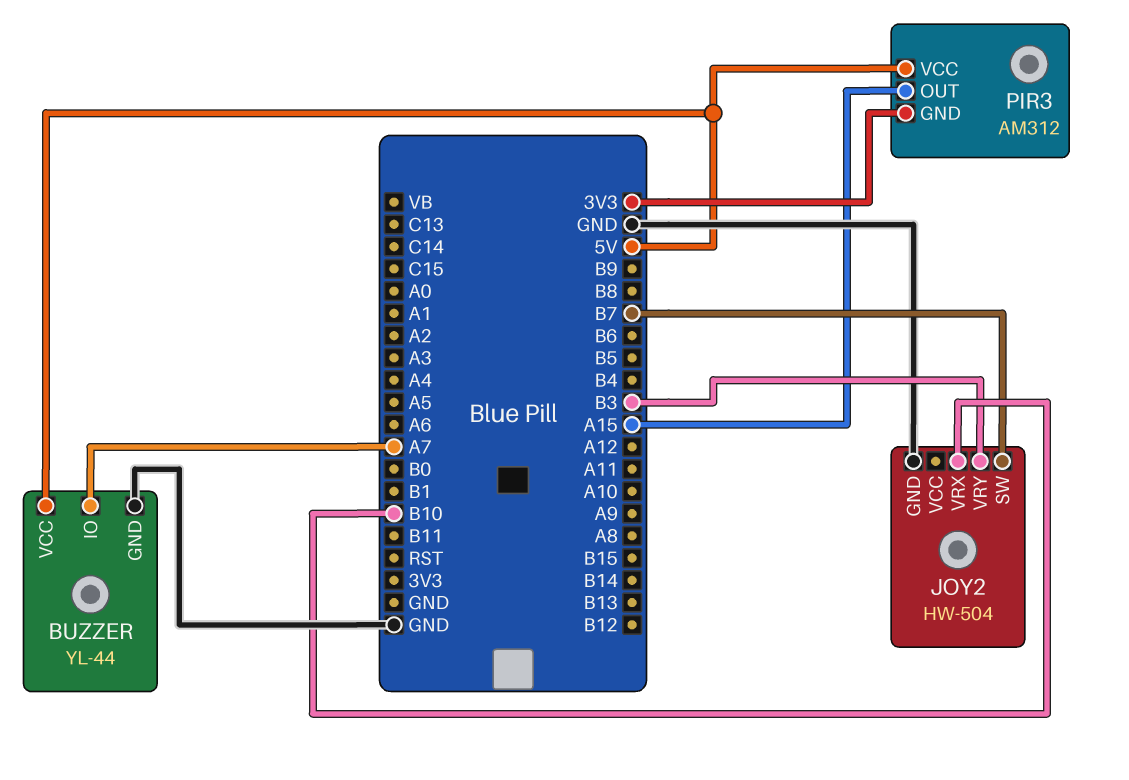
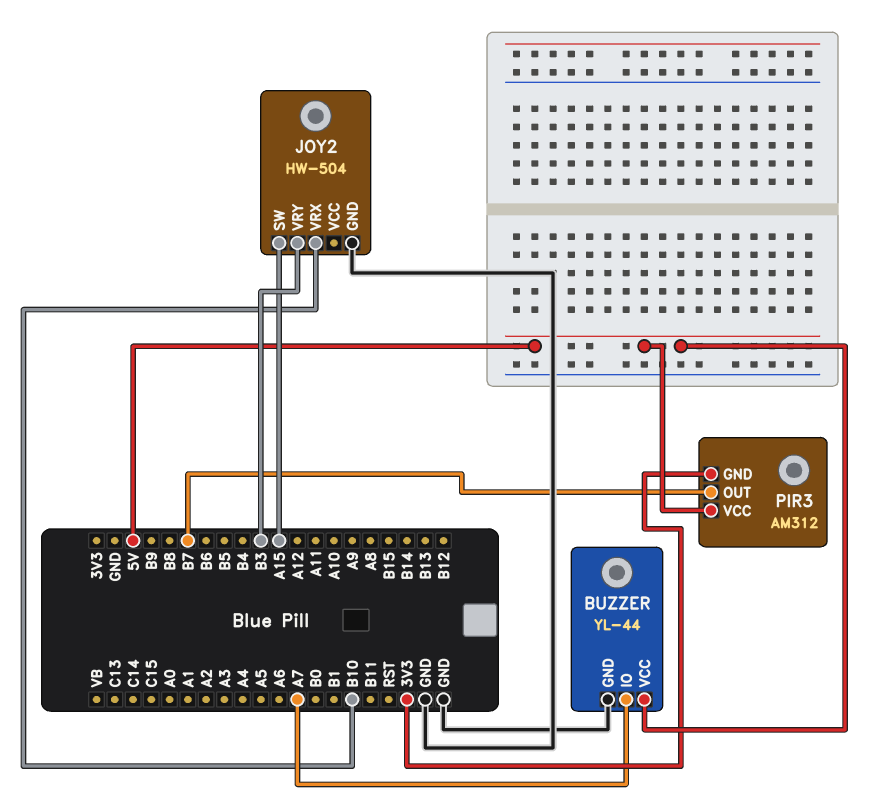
JOY2 pin SW: B7 -> A15
PIR3 pin OUT: A15 -> B7

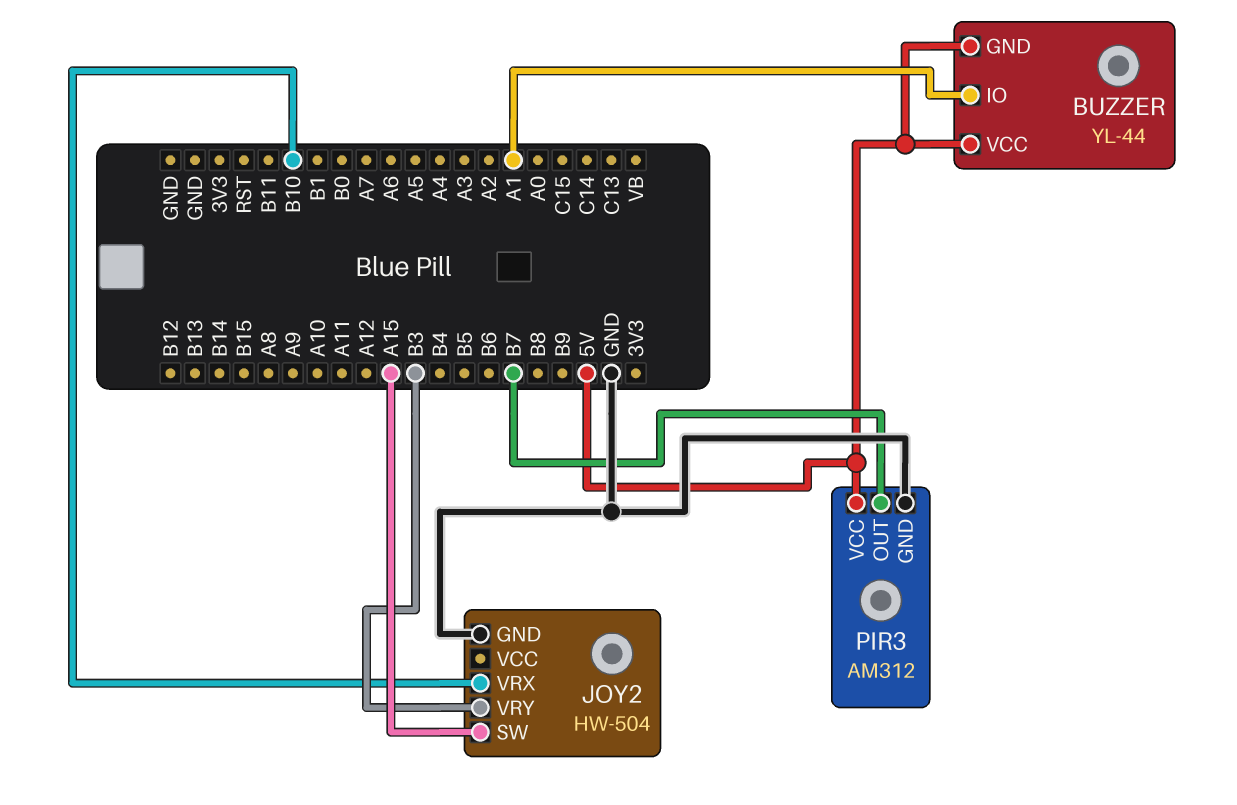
BUZZER pin GND: GND -> 5V
BUZZER pin IO: A7 -> A1
PIR3 pin GND: 3V3 -> GND

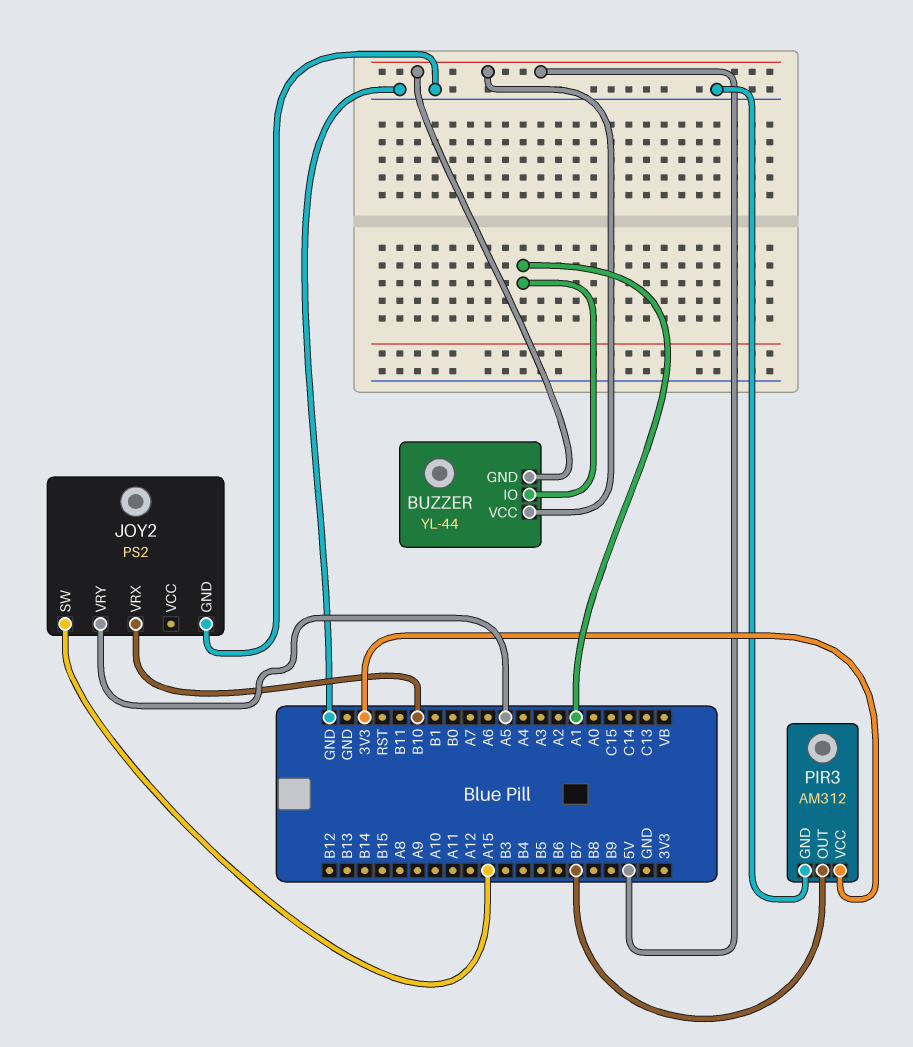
JOY2: HW-504 -> PS2
JOY2 pin VRY: B3 -> A5
PIR3 pin VCC: 5V -> 3V3

